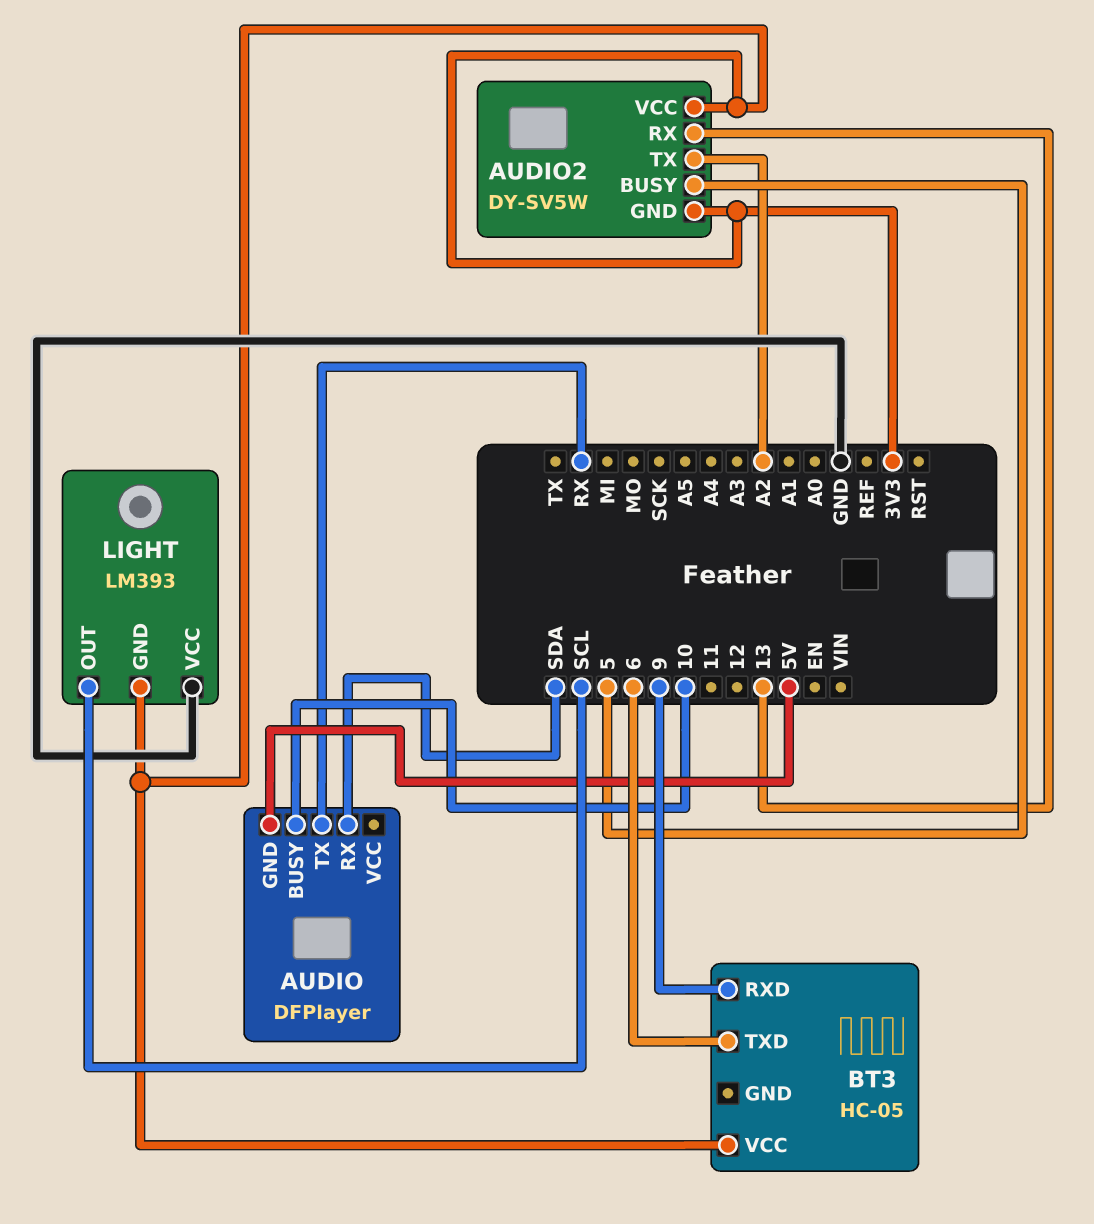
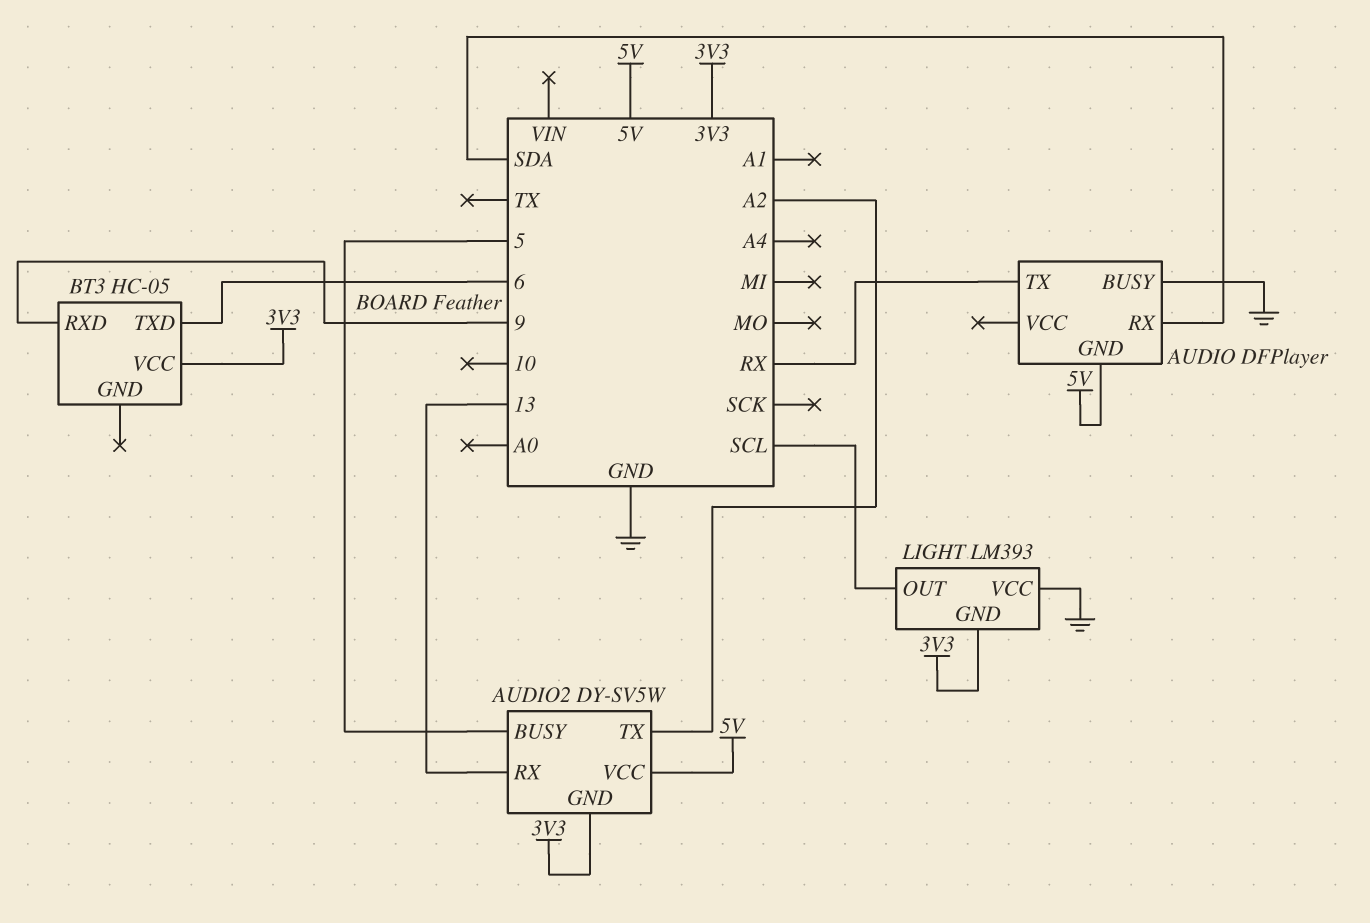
AUDIO pin BUSY: 10 -> GND
AUDIO2 pin VCC: 3V3 -> 5V

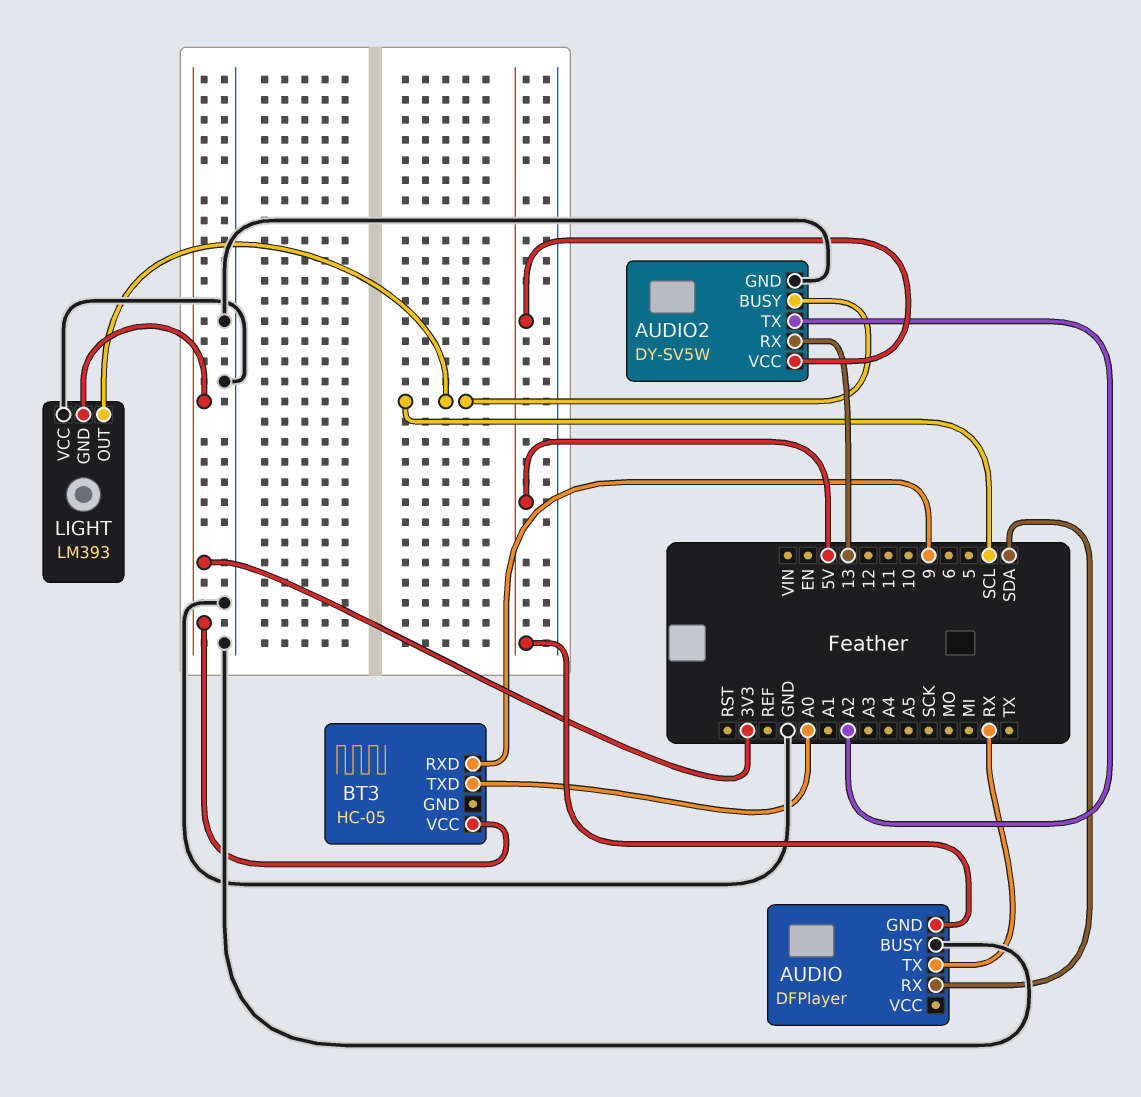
AUDIO2 pin BUSY: 5 -> SCL
AUDIO2 pin GND: 3V3 -> GND
BT3 pin TXD: 6 -> A0

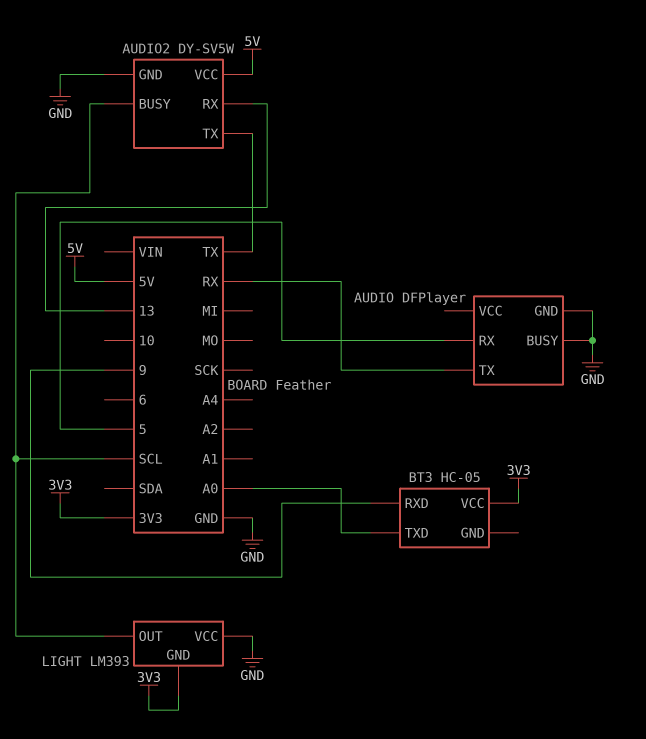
AUDIO pin GND: 5V -> GND
AUDIO pin RX: SDA -> 5
AUDIO2 pin TX: A2 -> TX

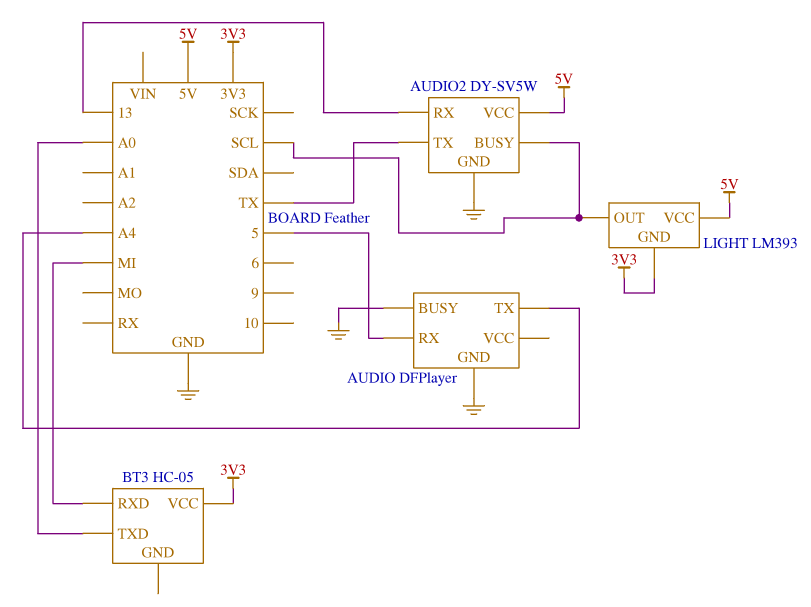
AUDIO pin TX: RX -> A4
BT3 pin RXD: 9 -> MI
LIGHT pin VCC: GND -> 5V

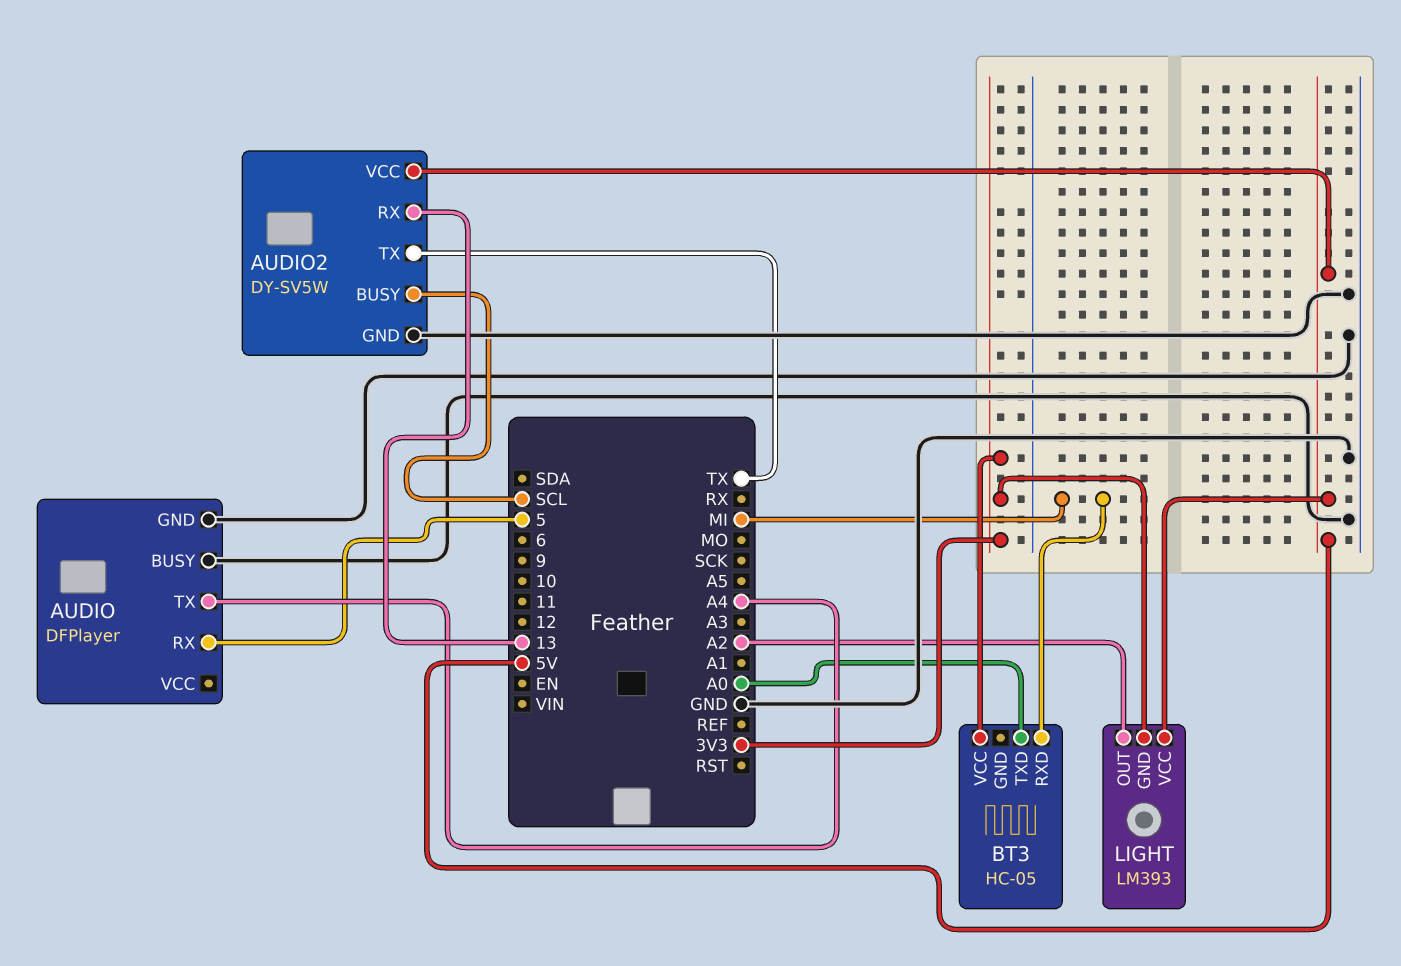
LIGHT pin OUT: SCL -> A2

